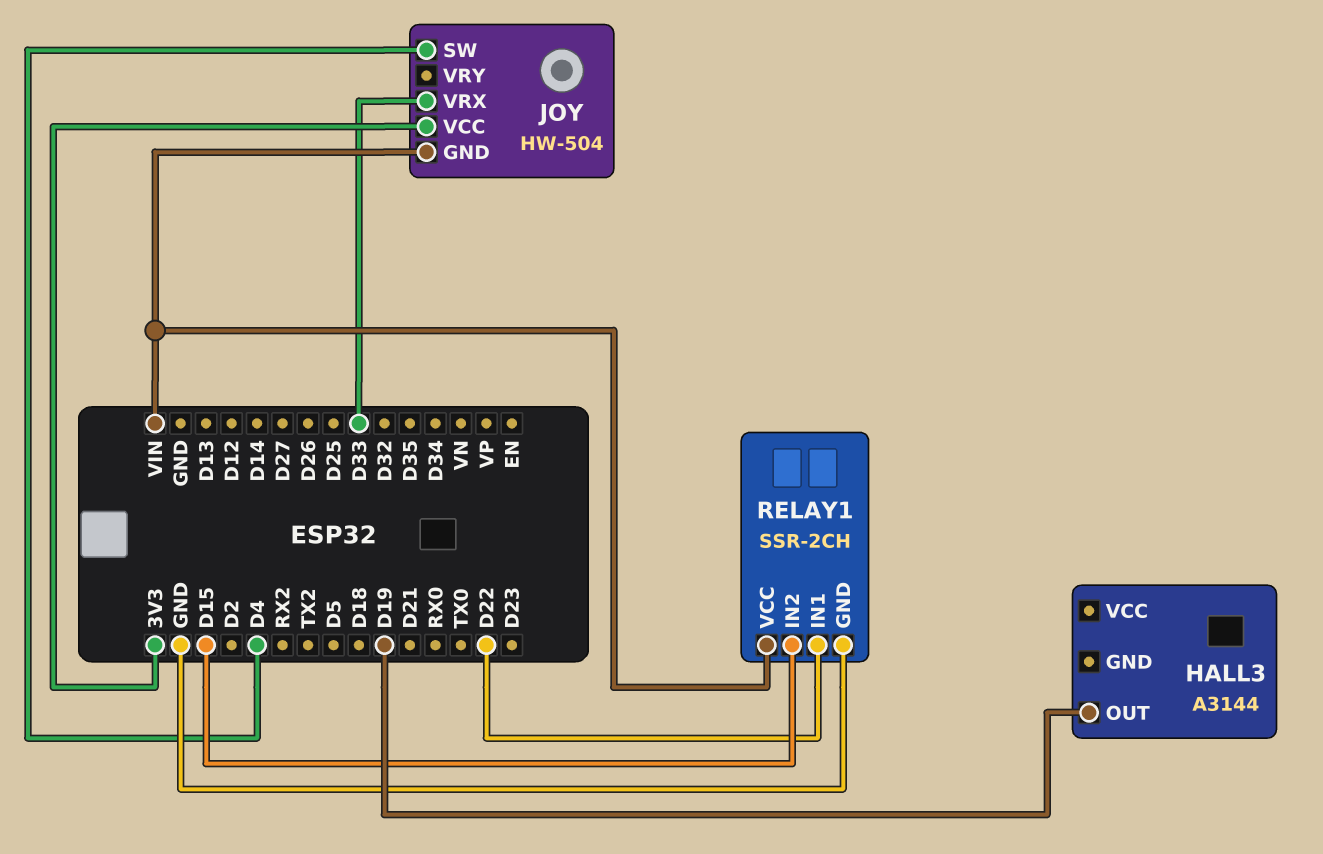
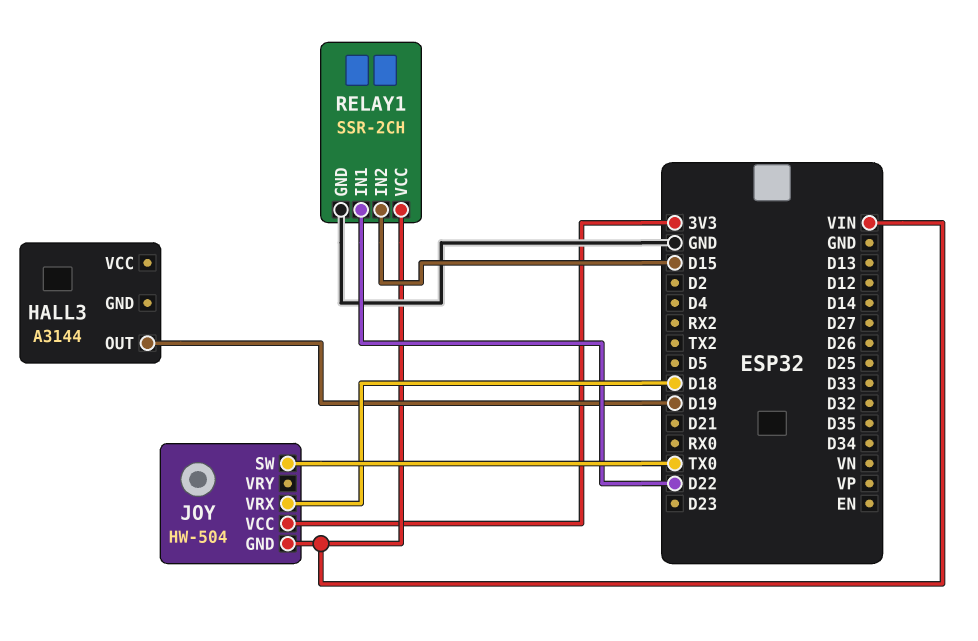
JOY pin SW: D4 -> TX0
JOY pin VRX: D33 -> D18

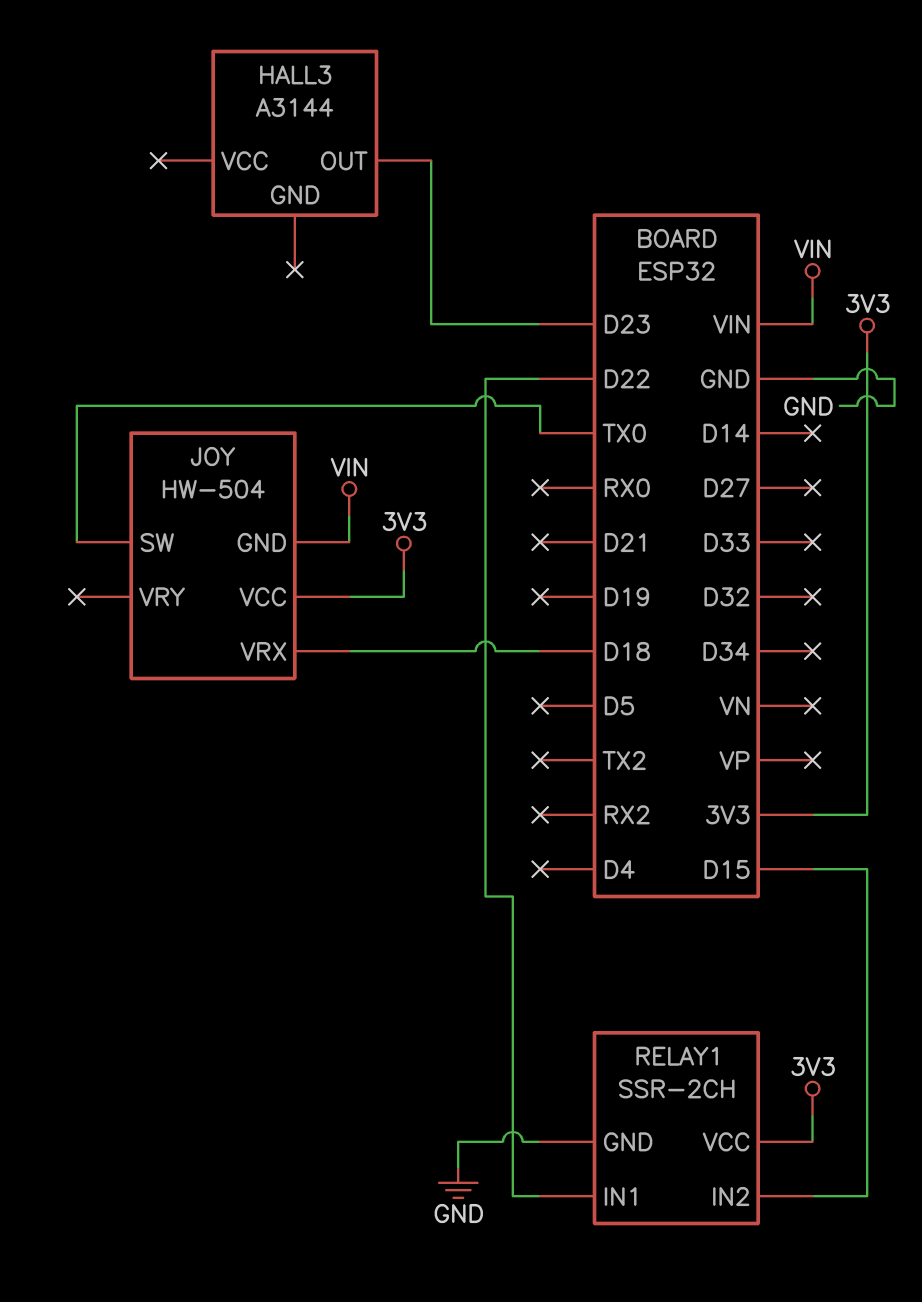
HALL3 pin OUT: D19 -> D23
RELAY1 pin VCC: VIN -> 3V3

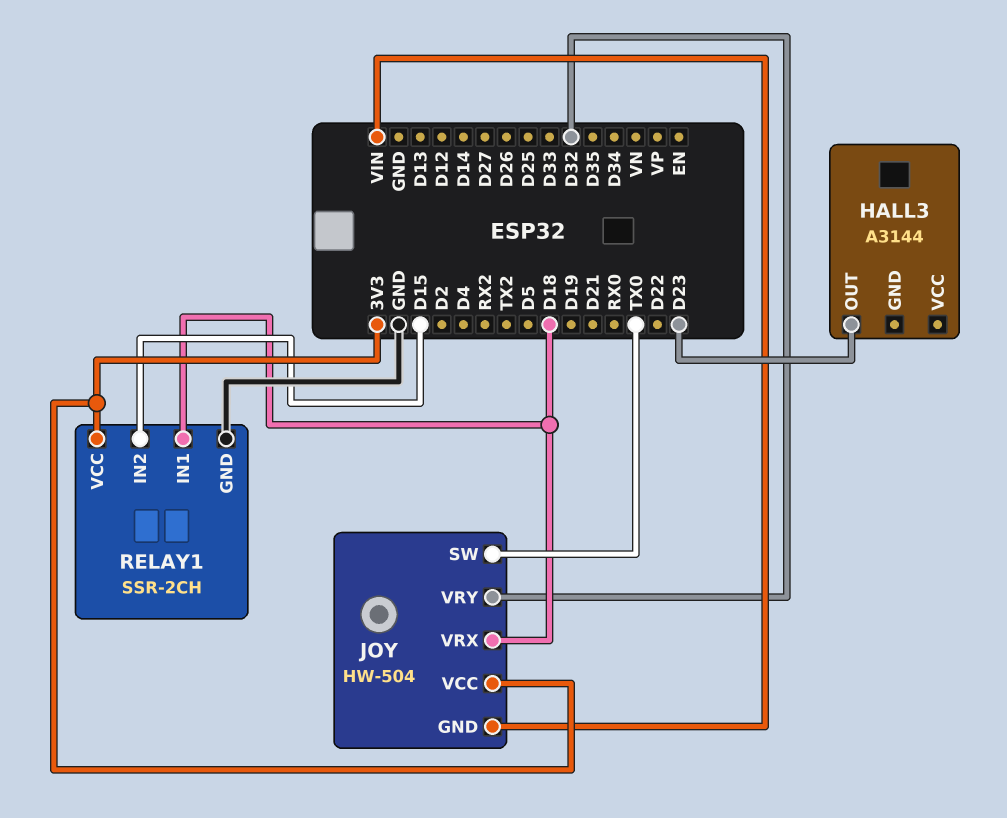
JOY pin VRY: none -> D32
RELAY1 pin IN1: D22 -> D18

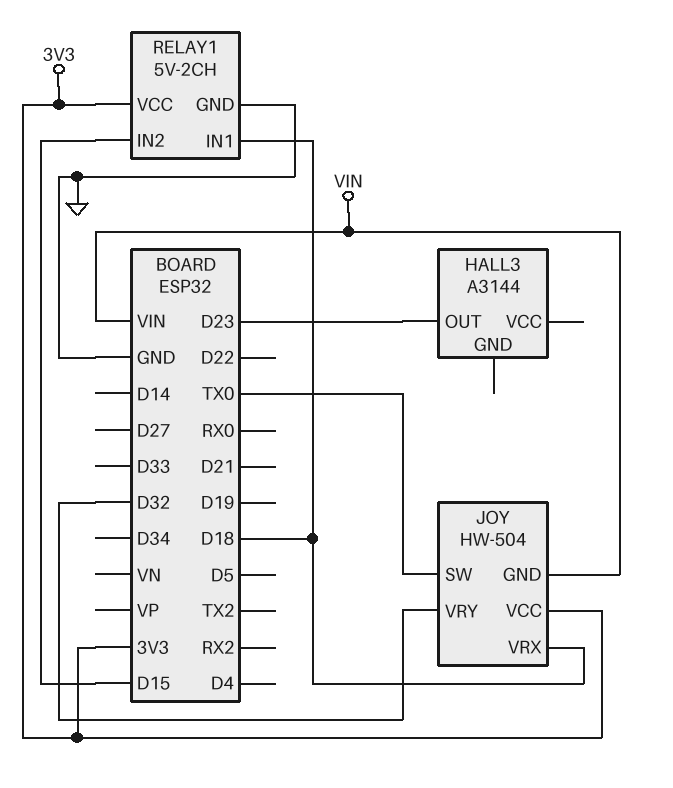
RELAY1: SSR-2CH -> 5V-2CH

